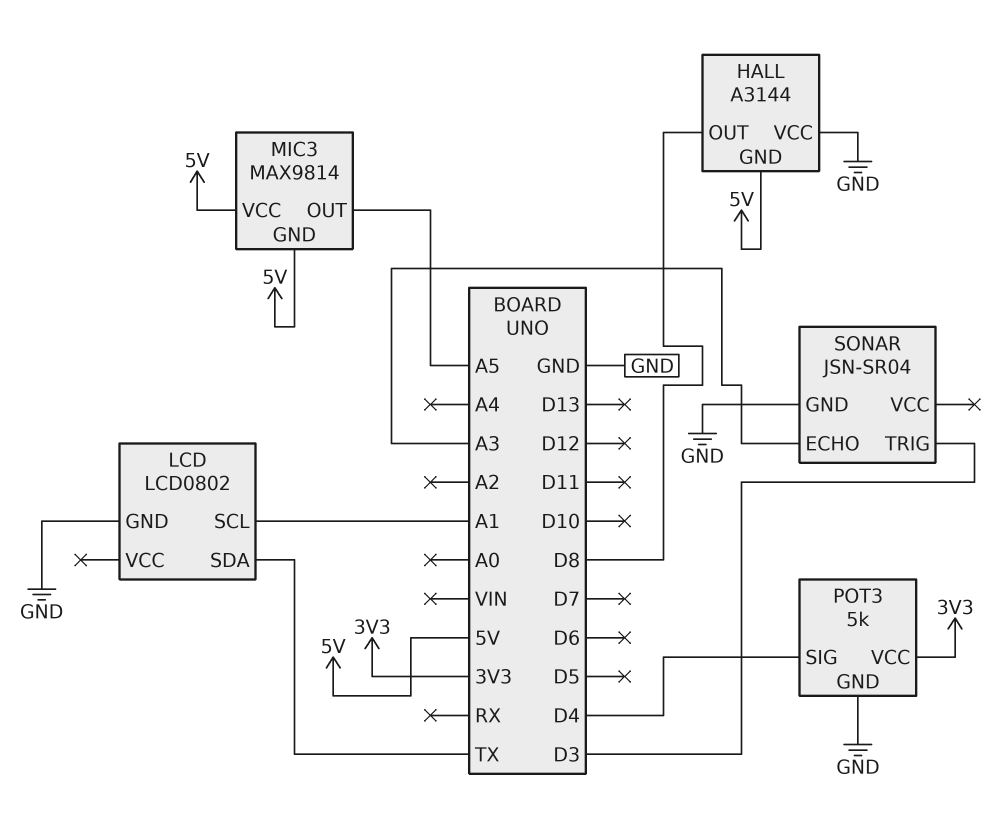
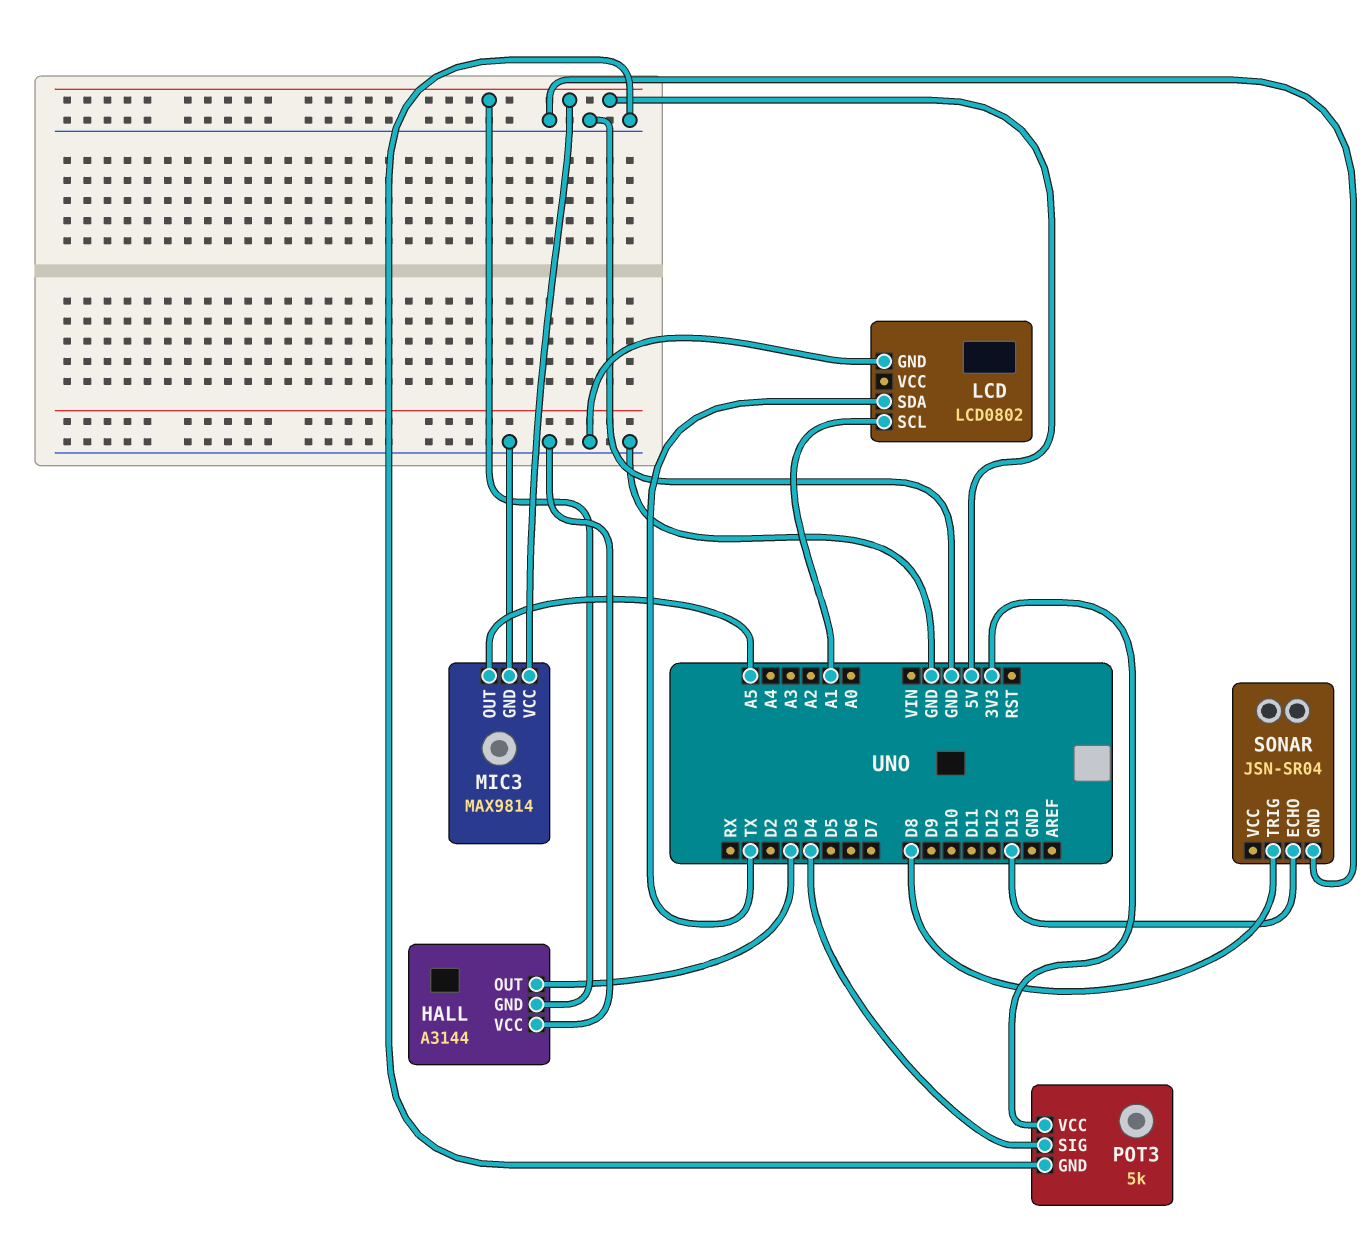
HALL pin OUT: D8 -> D3
MIC3 pin GND: 5V -> GND
SONAR pin ECHO: A3 -> D13
SONAR pin TRIG: D3 -> D8

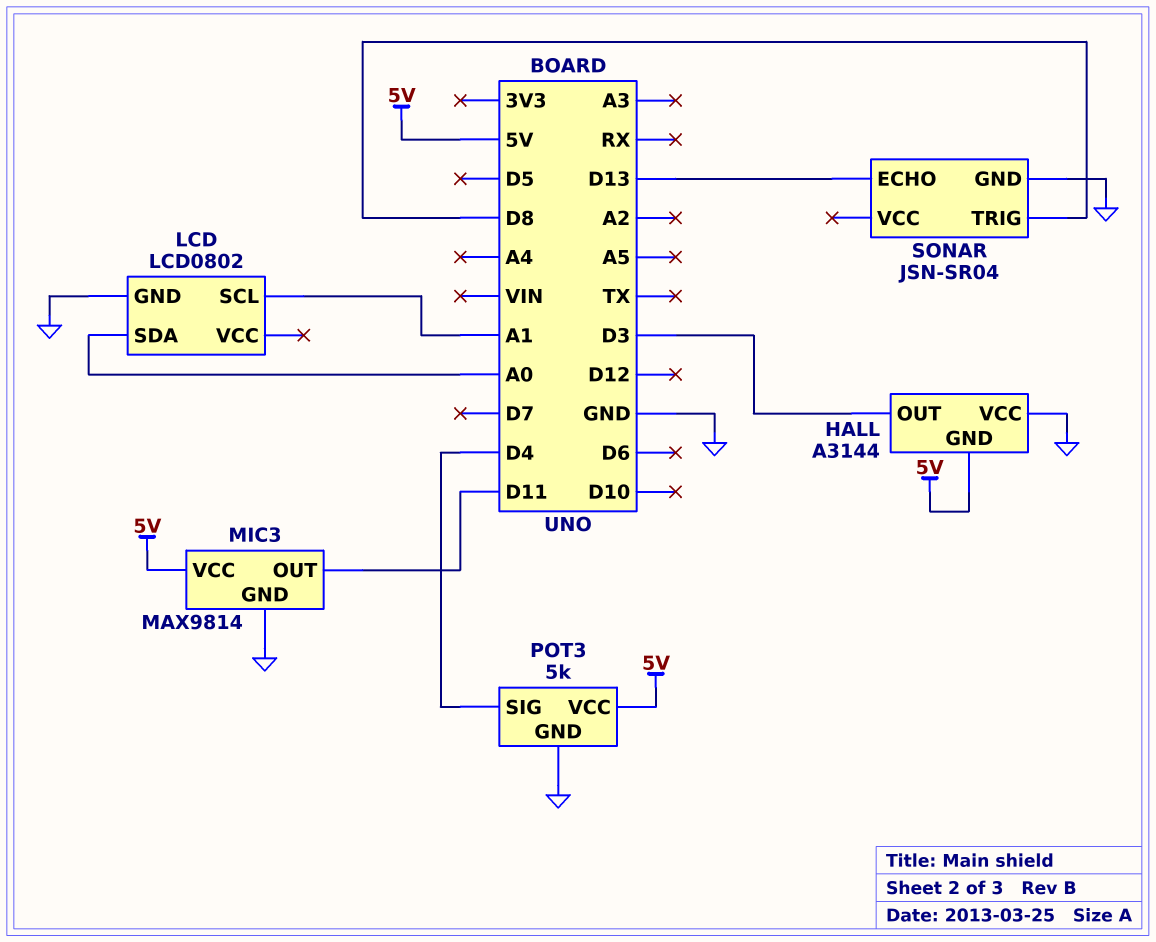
LCD pin SDA: TX -> A0
MIC3 pin OUT: A5 -> D11
POT3 pin VCC: 3V3 -> 5V

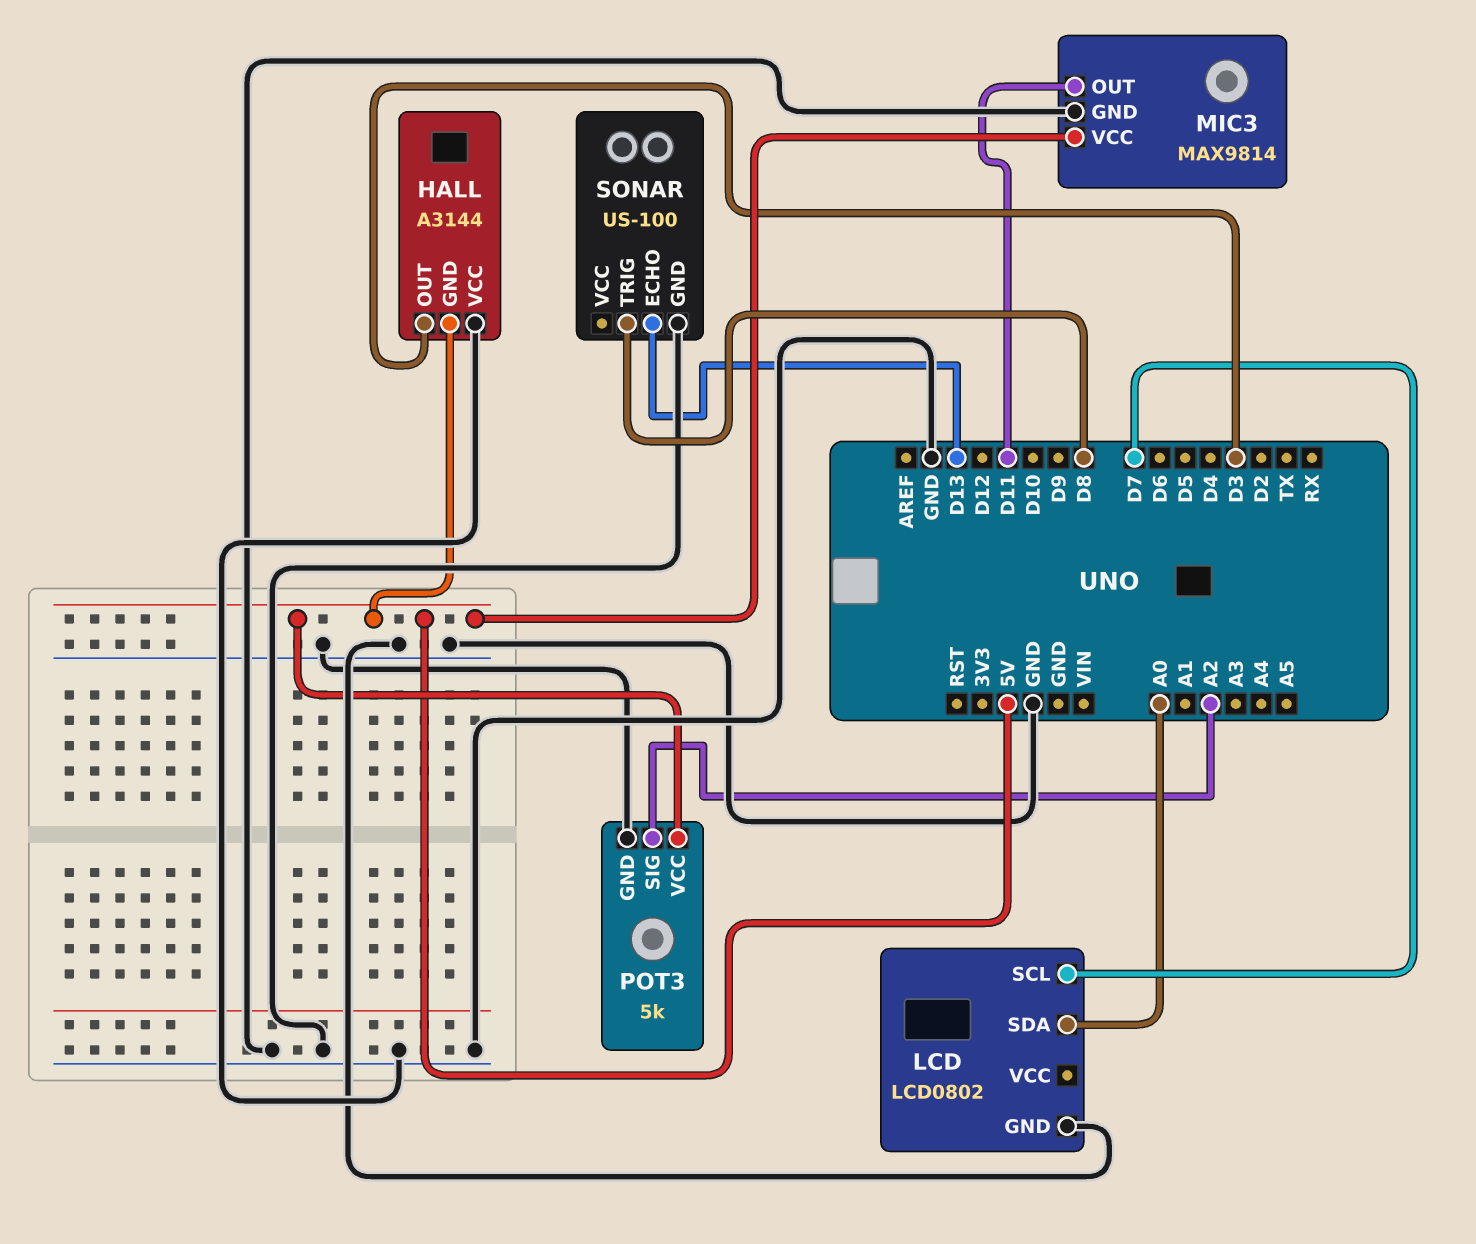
LCD pin SCL: A1 -> D7
POT3 pin SIG: D4 -> A2
SONAR: JSN-SR04 -> US-100

